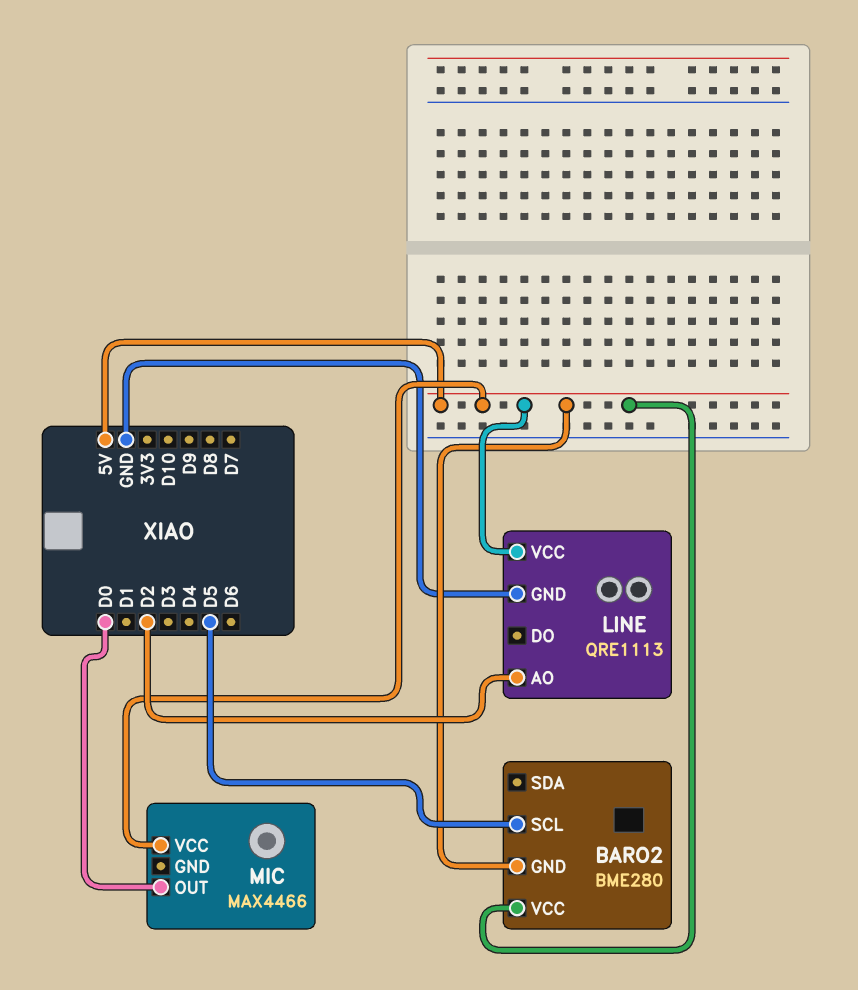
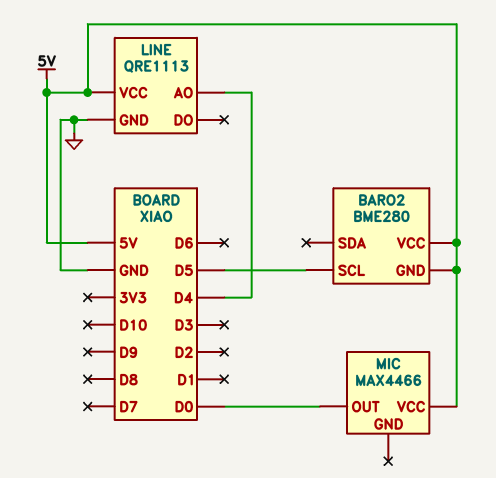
LINE pin AO: D2 -> D4

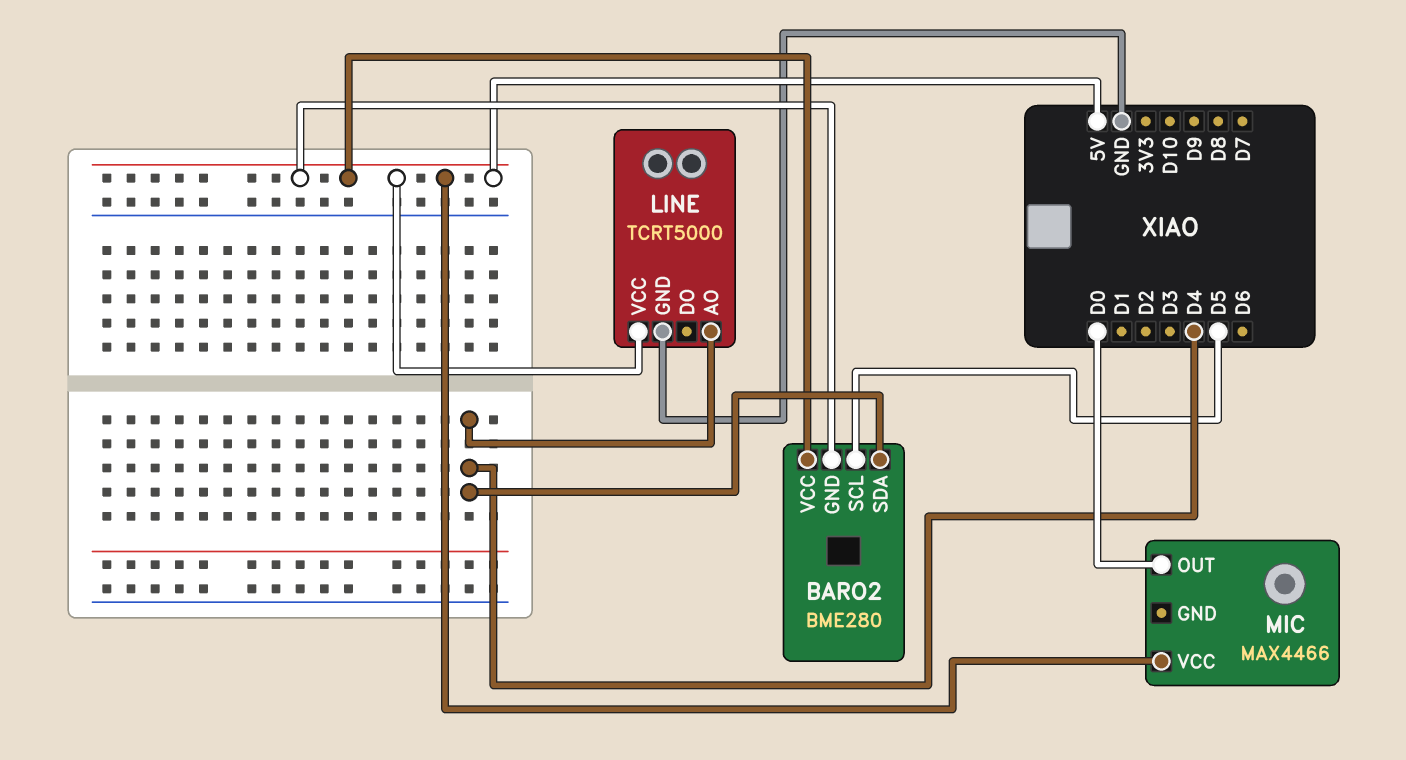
BARO2 pin SDA: none -> D4
LINE: QRE1113 -> TCRT5000

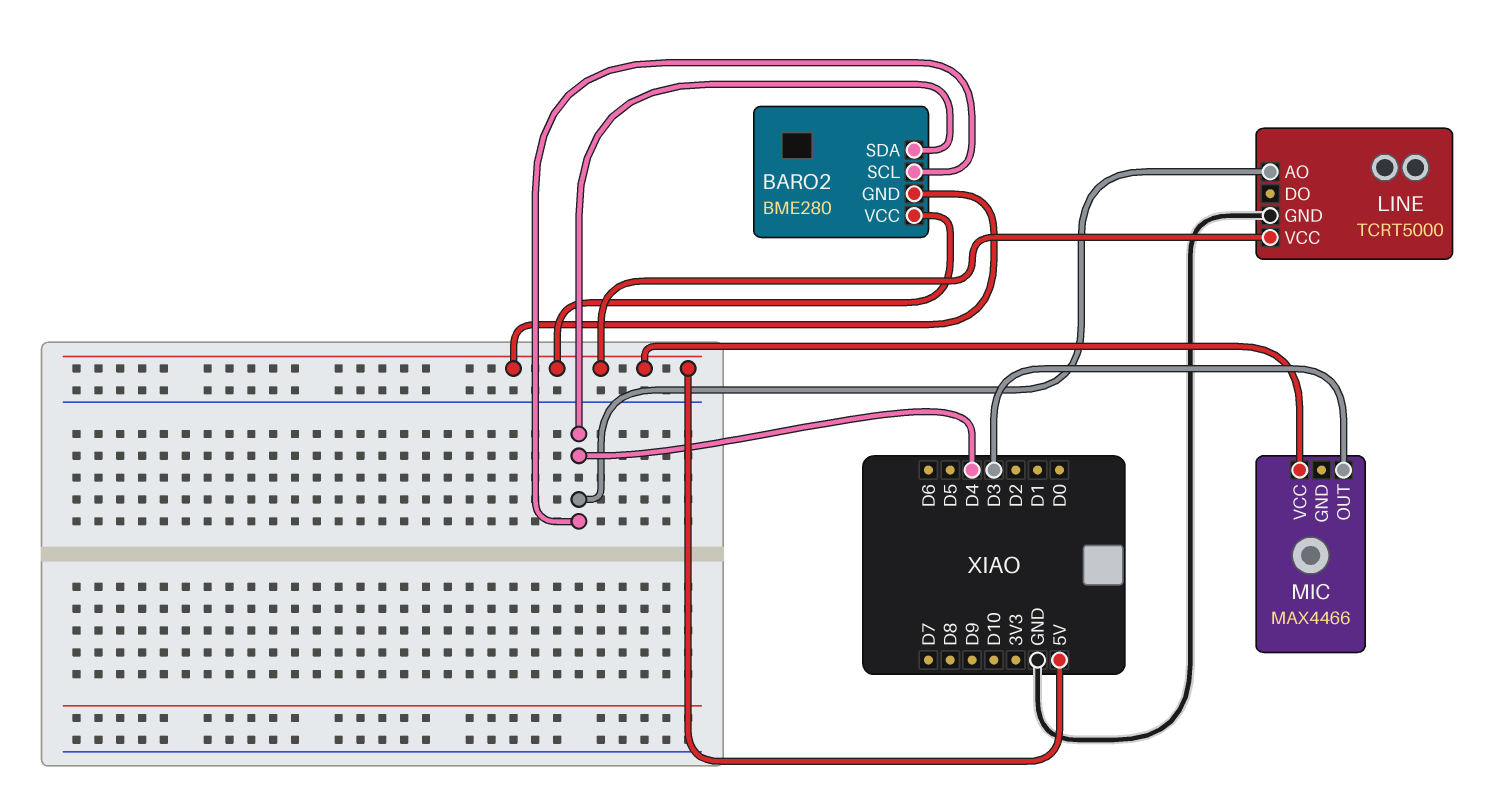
BARO2 pin SCL: D5 -> D4
MIC pin OUT: D0 -> D3

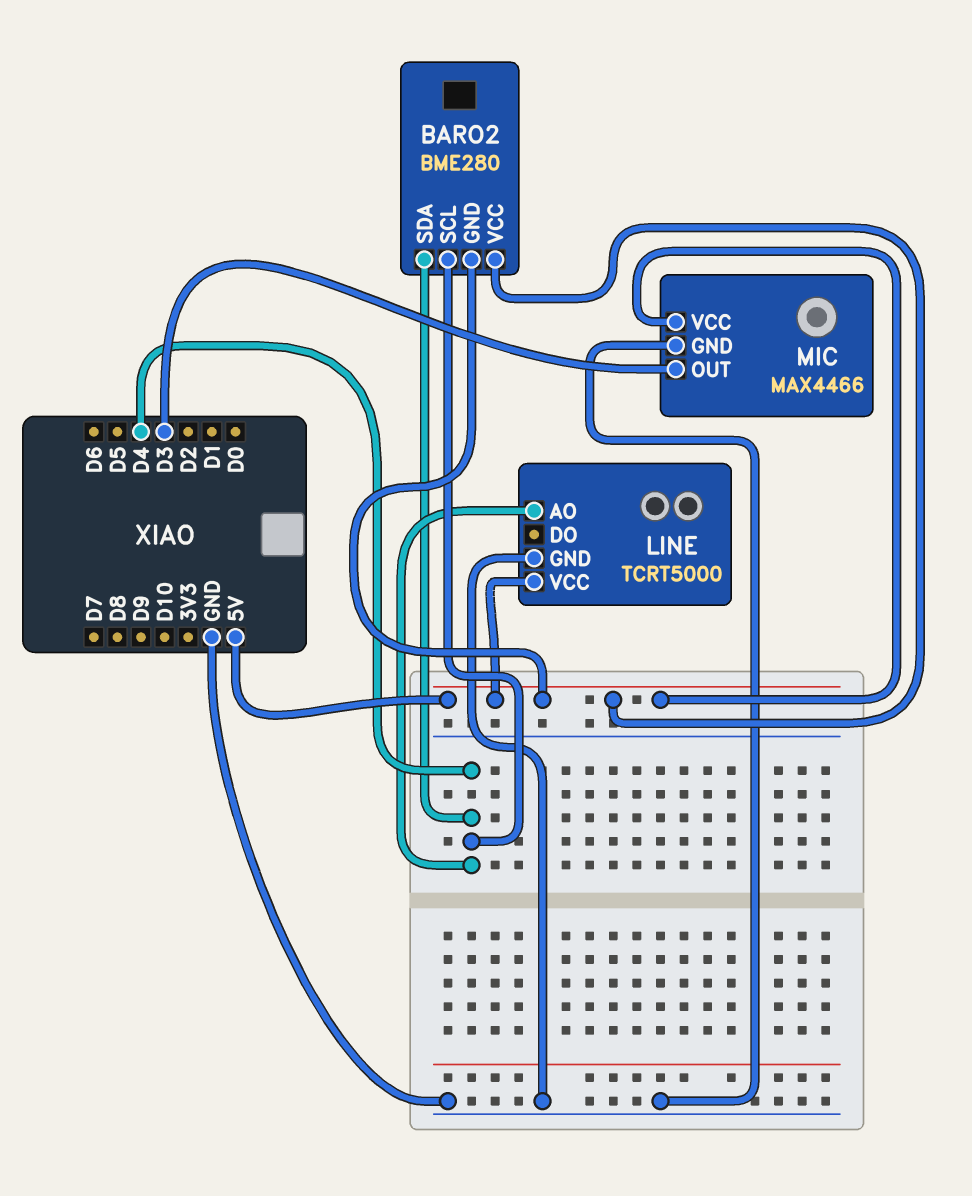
MIC pin GND: none -> GND

